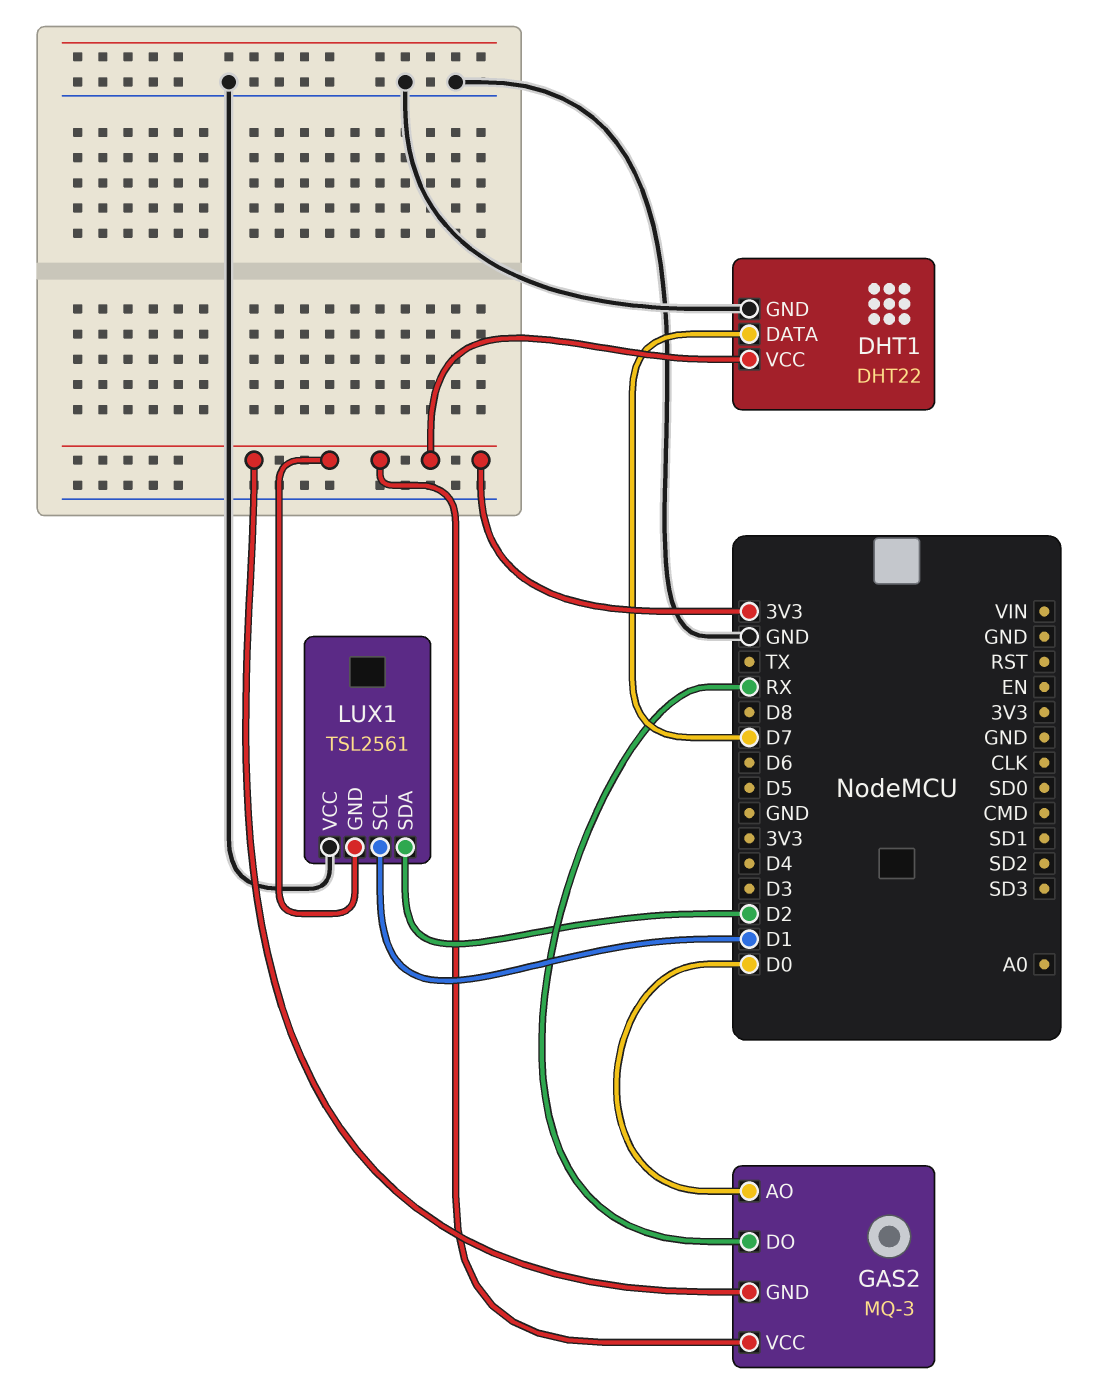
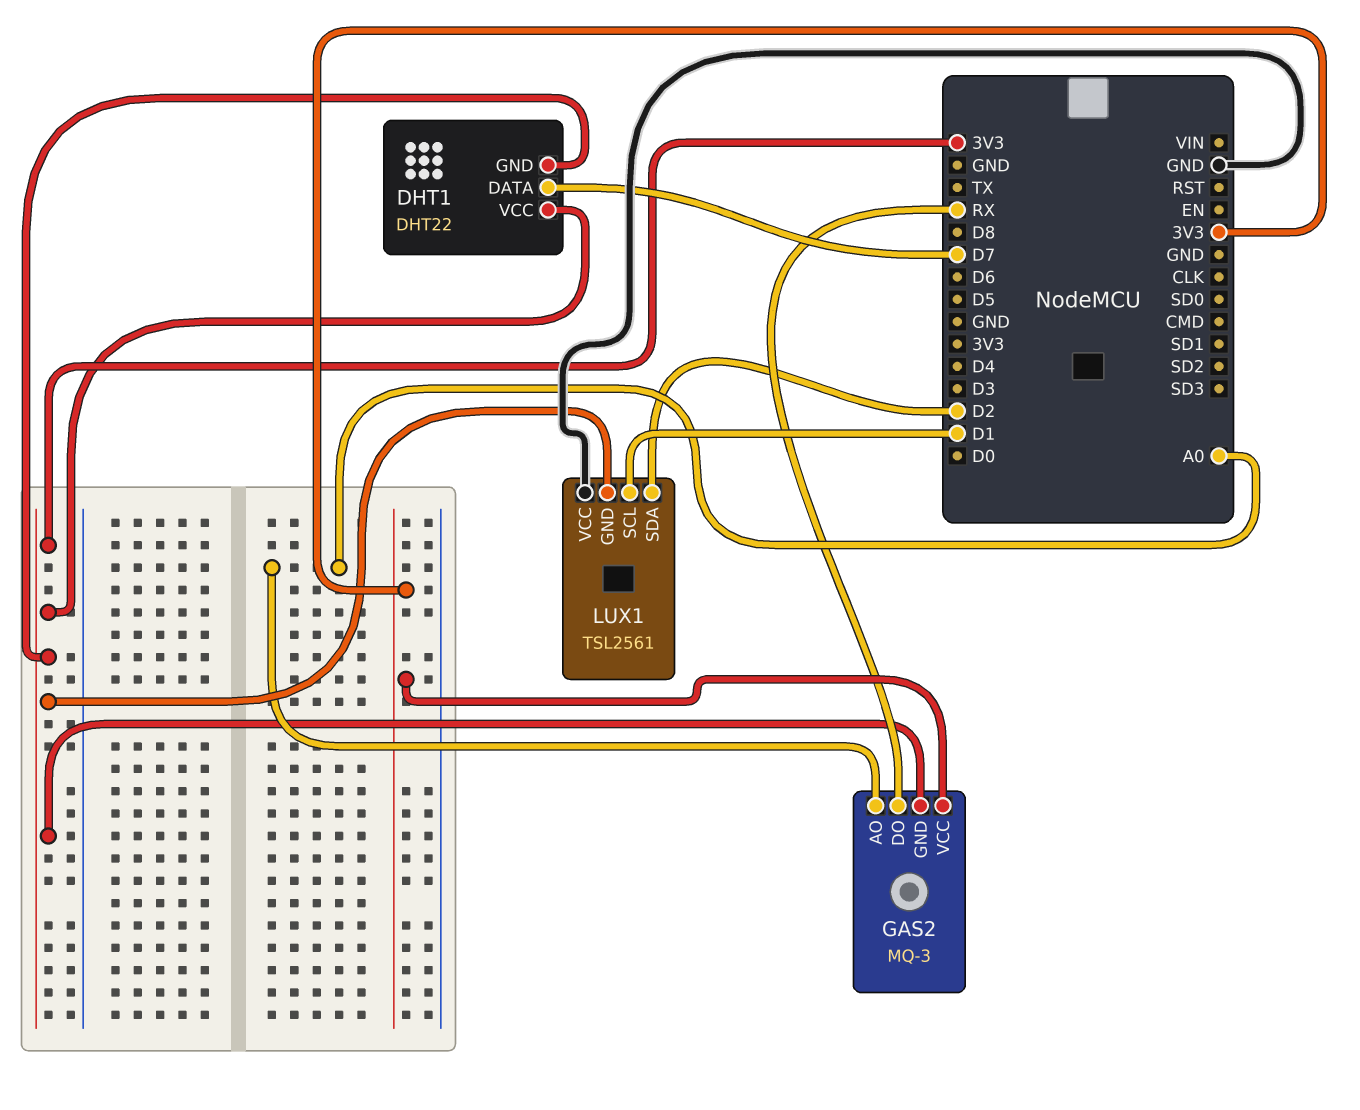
DHT1 pin GND: GND -> 3V3
GAS2 pin AO: D0 -> A0

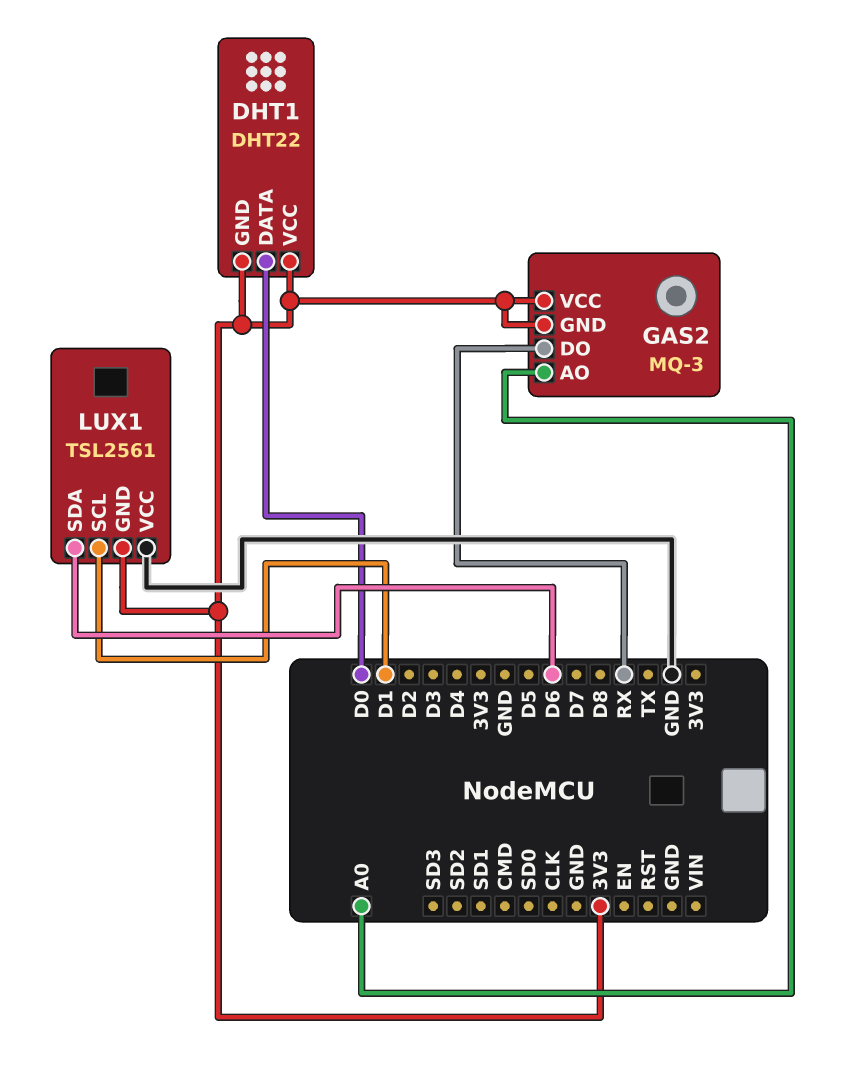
DHT1 pin DATA: D7 -> D0
LUX1 pin SDA: D2 -> D6

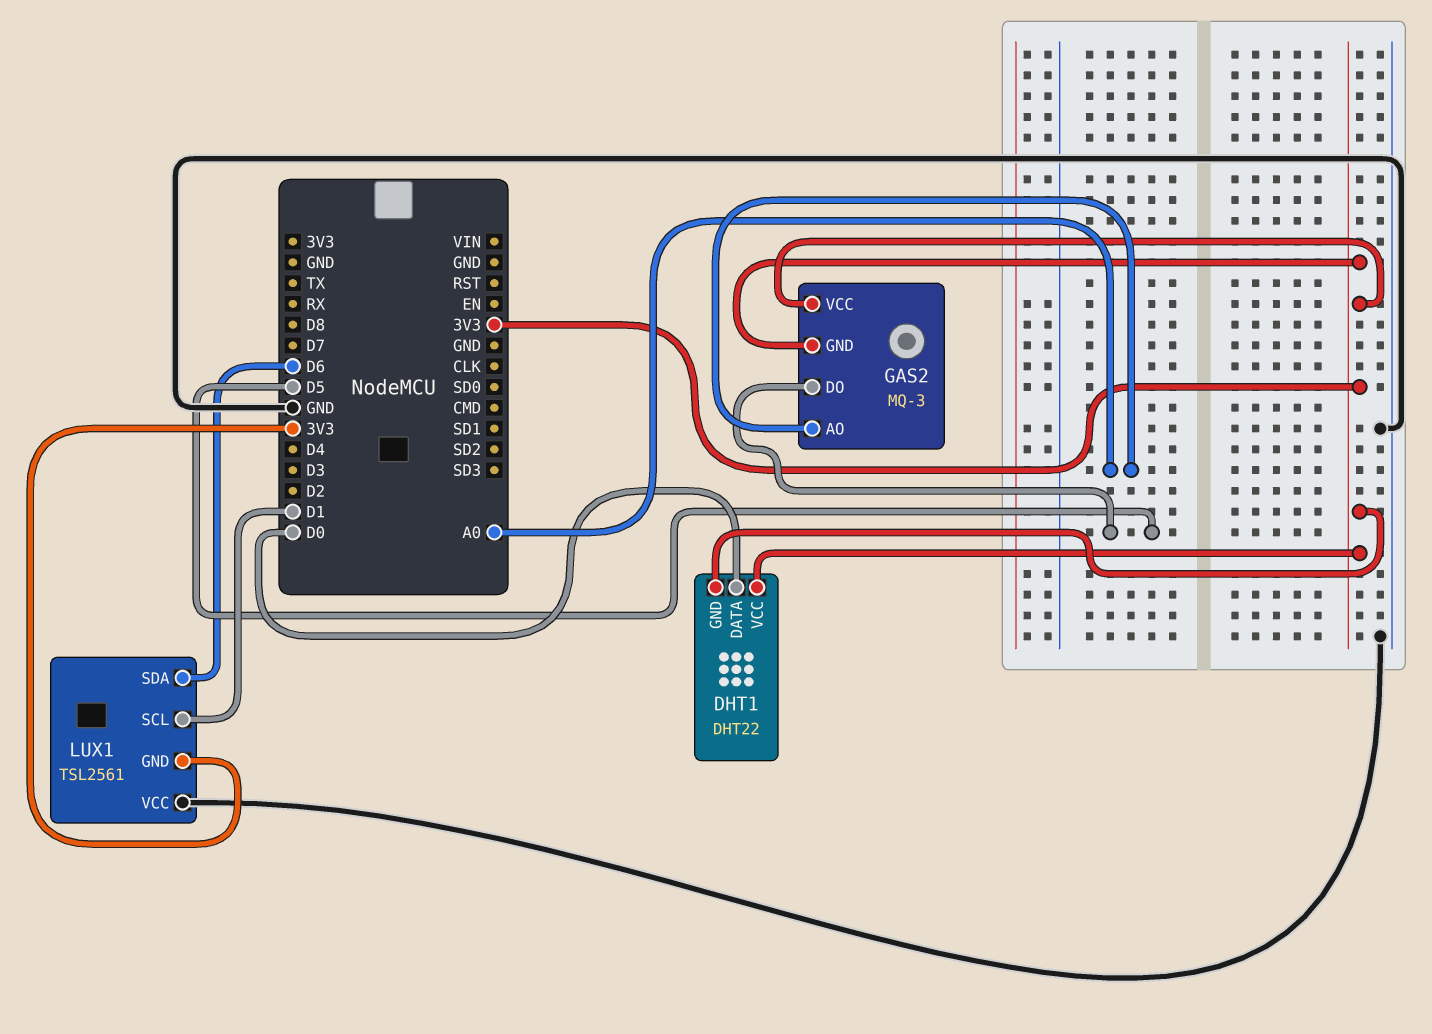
GAS2 pin DO: RX -> D5

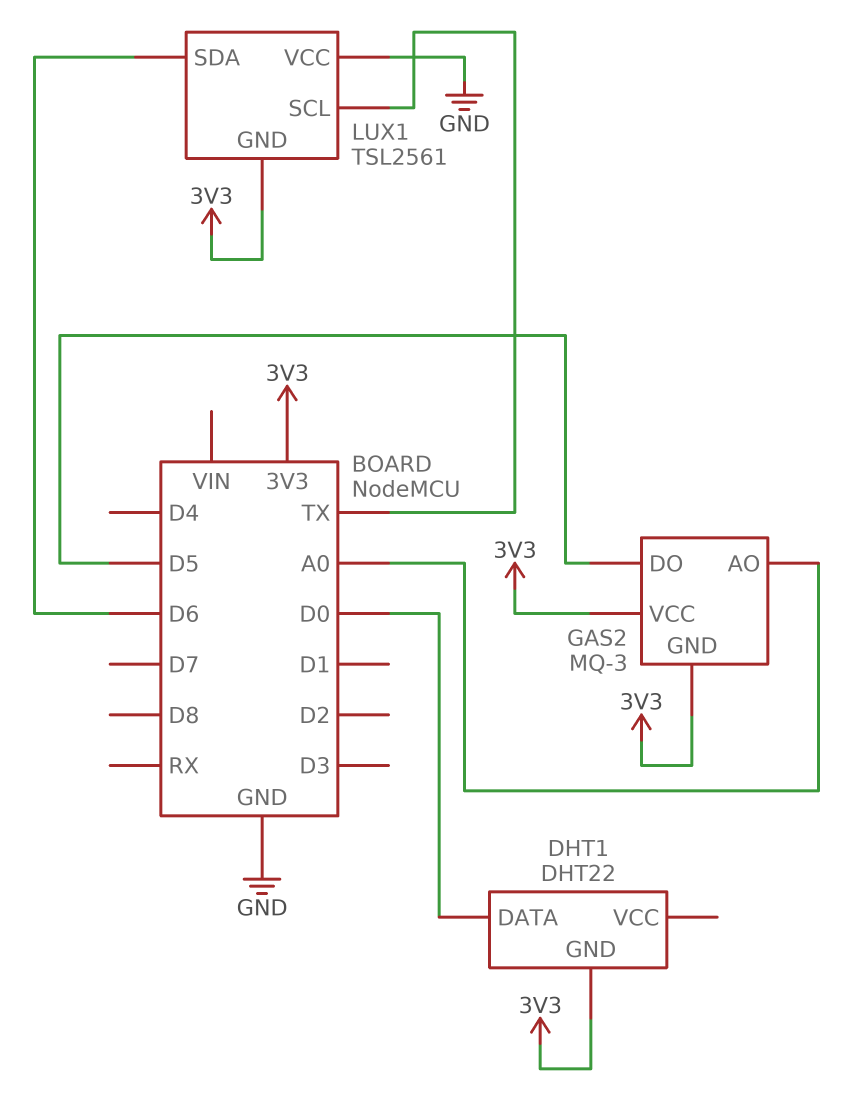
DHT1 pin VCC: 3V3 -> none
LUX1 pin SCL: D1 -> TX

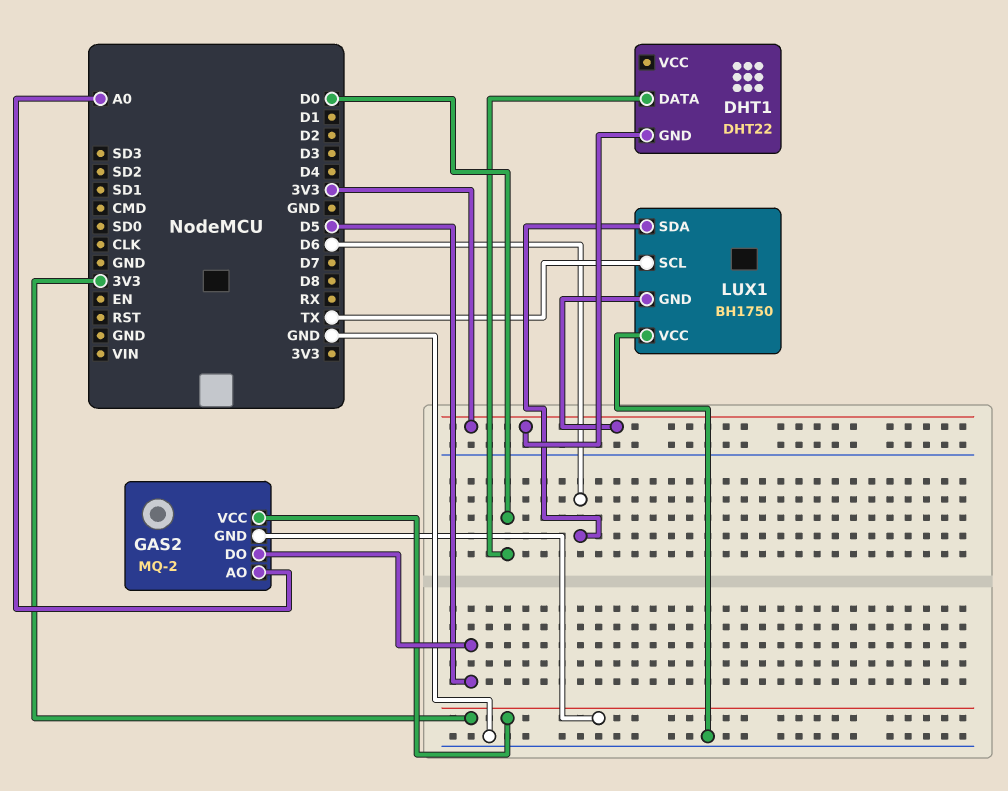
GAS2: MQ-3 -> MQ-2
LUX1: TSL2561 -> BH1750

